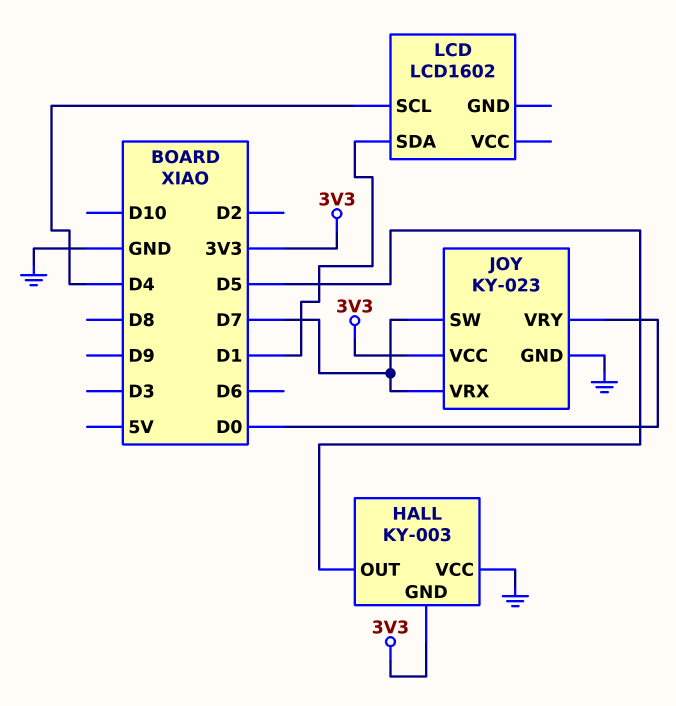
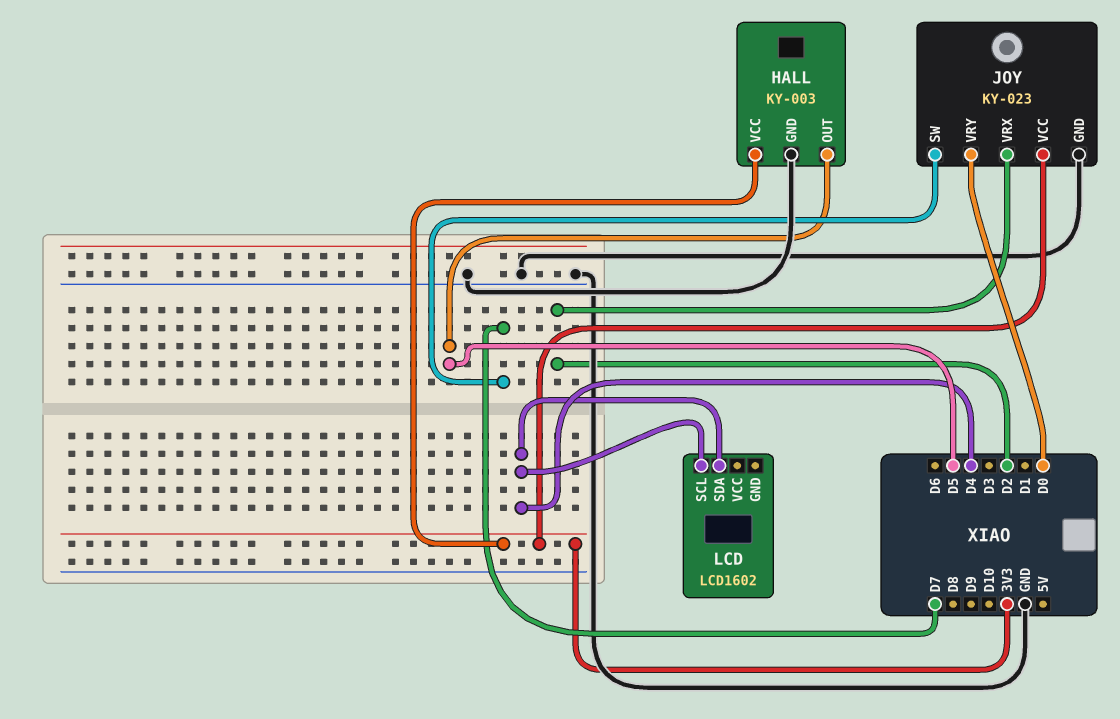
HALL pin GND: 3V3 -> GND
HALL pin VCC: GND -> 3V3
JOY pin VRX: D7 -> D2
LCD pin SDA: D1 -> D4

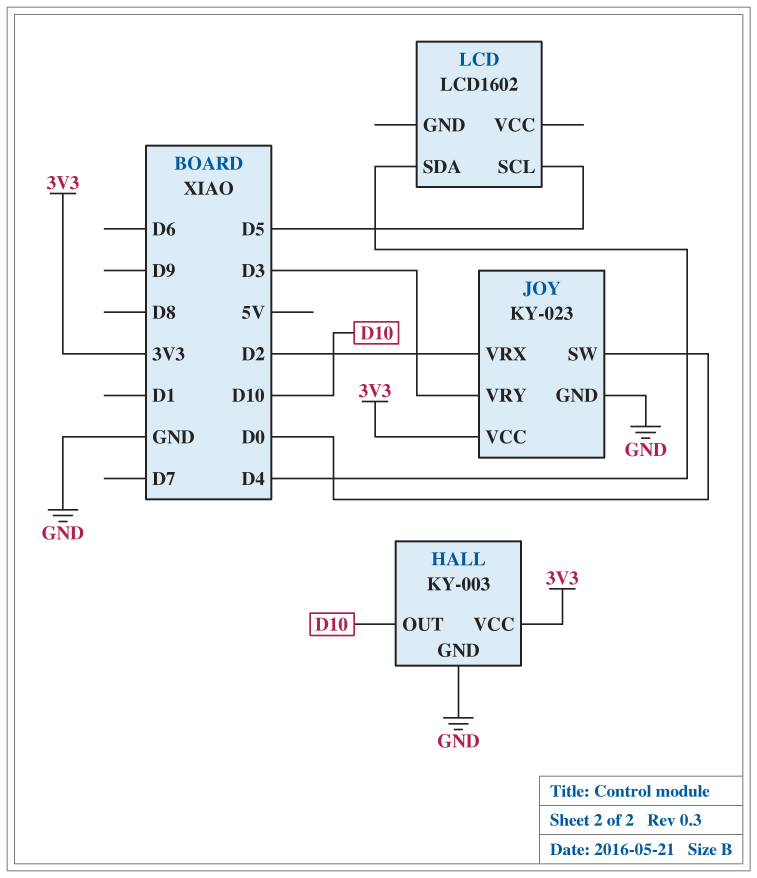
HALL pin OUT: D5 -> D10
JOY pin SW: D7 -> D0
JOY pin VRY: D0 -> D3
LCD pin SCL: D4 -> D5

